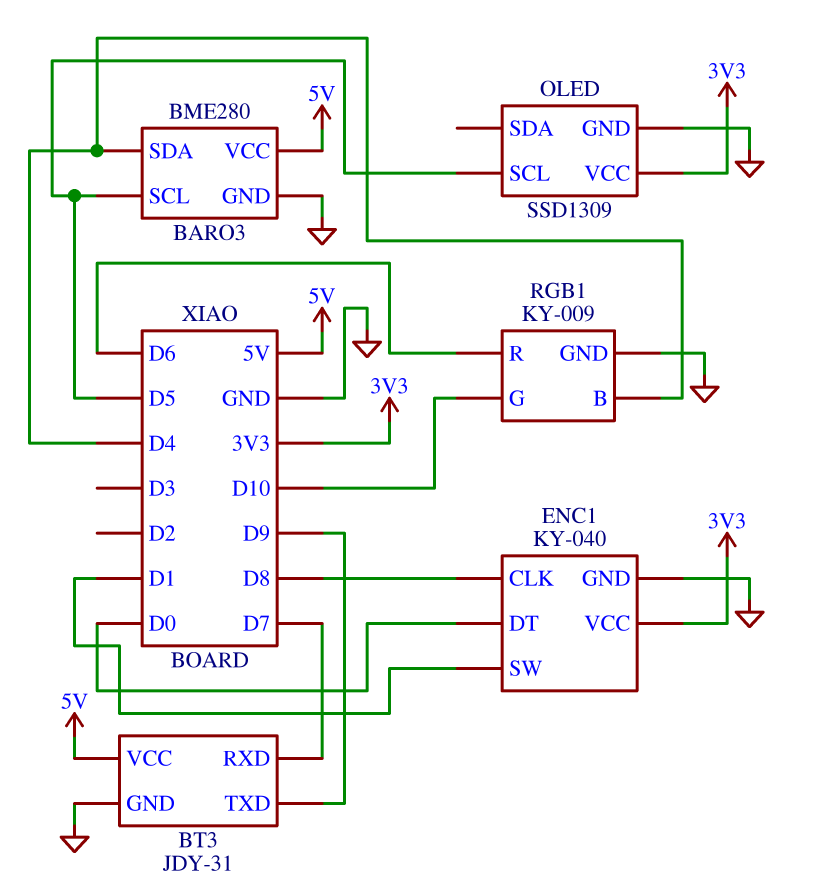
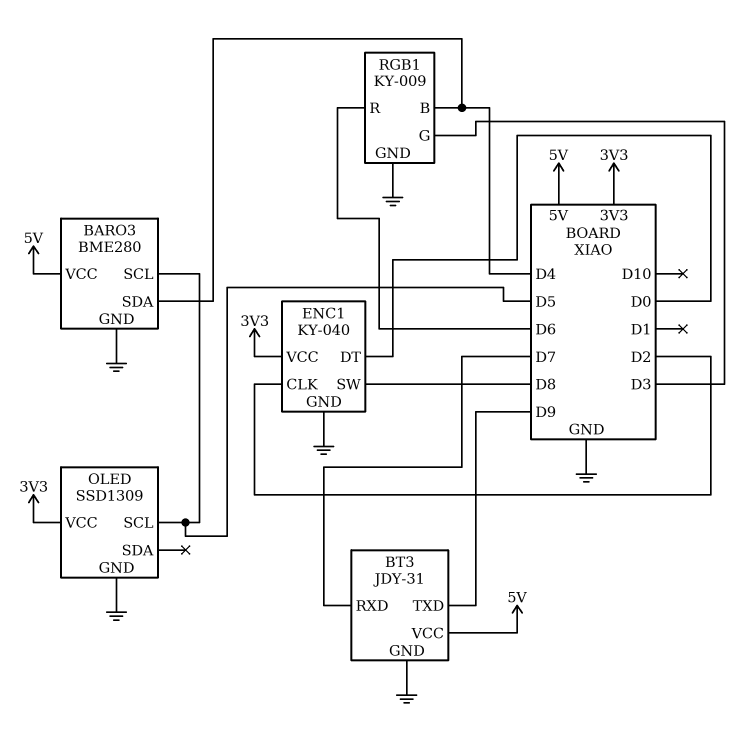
ENC1 pin CLK: D8 -> D2
ENC1 pin SW: D1 -> D8
RGB1 pin G: D10 -> D3

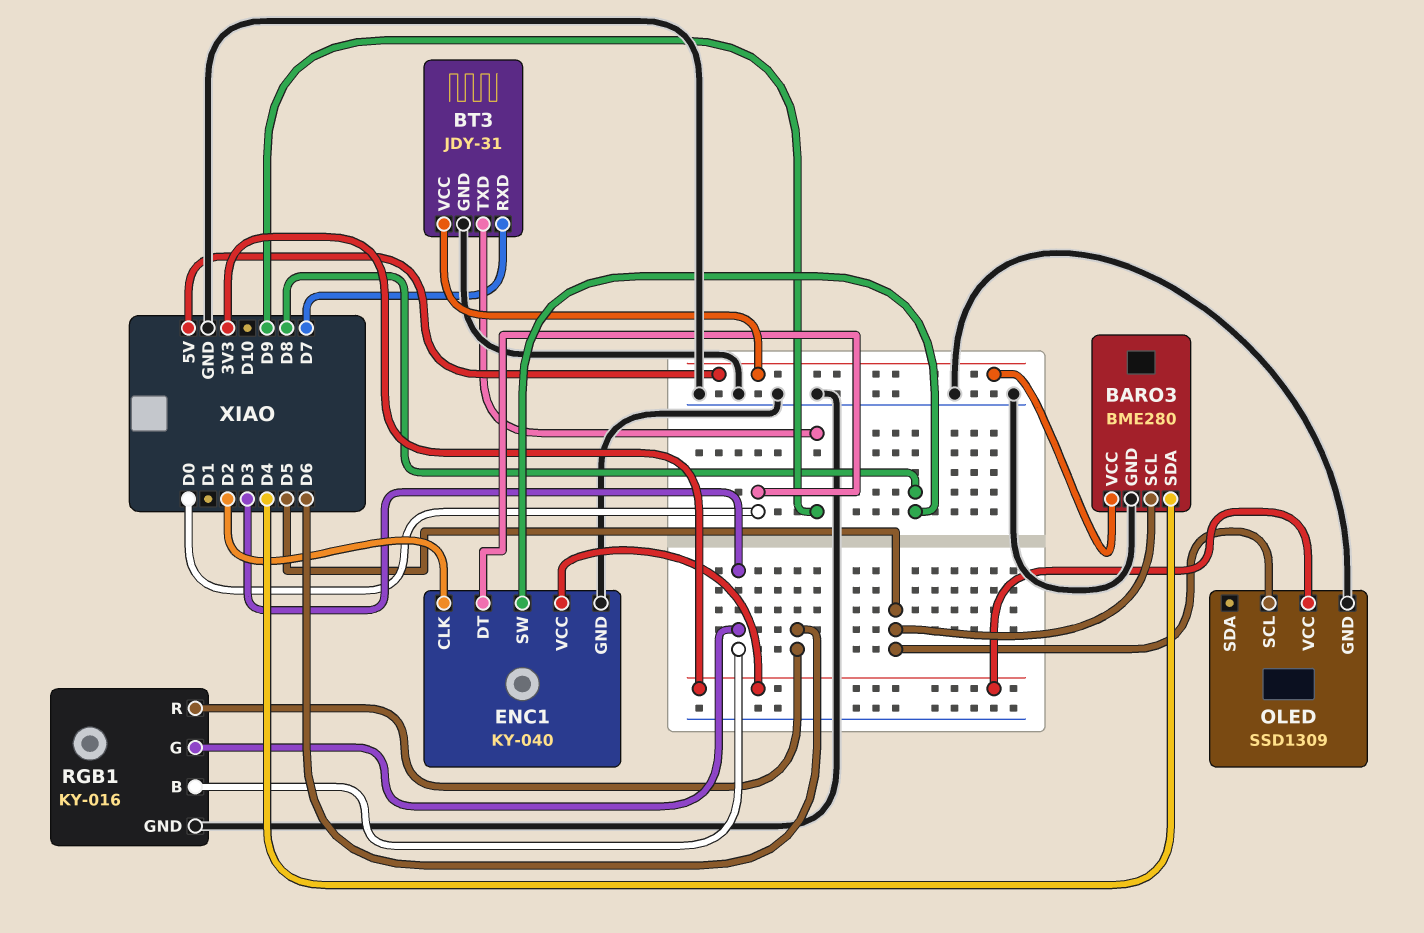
RGB1: KY-009 -> KY-016
RGB1 pin B: D4 -> D3

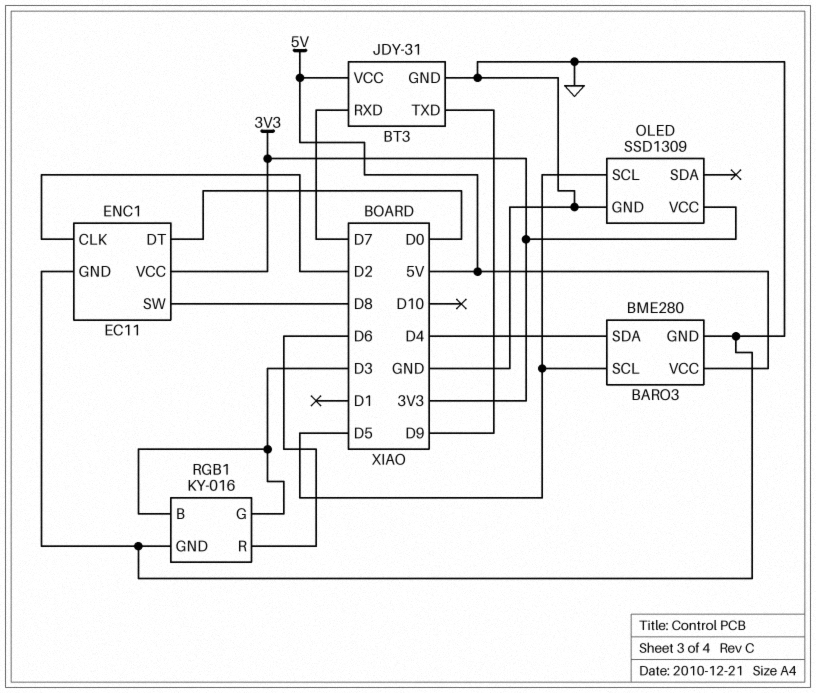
ENC1: KY-040 -> EC11

